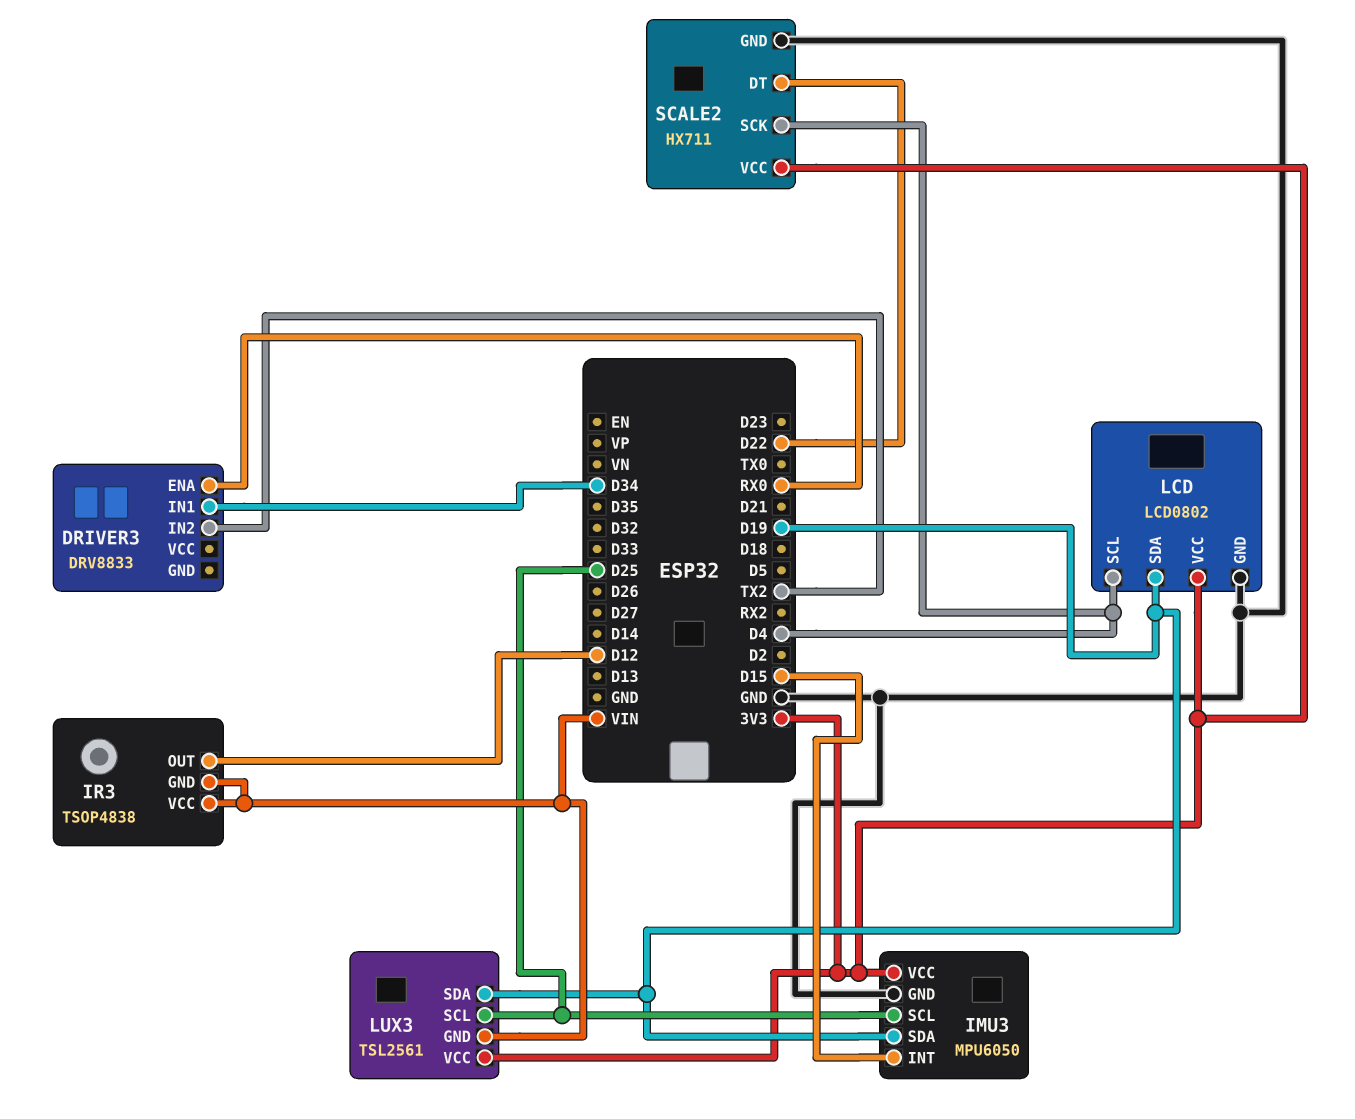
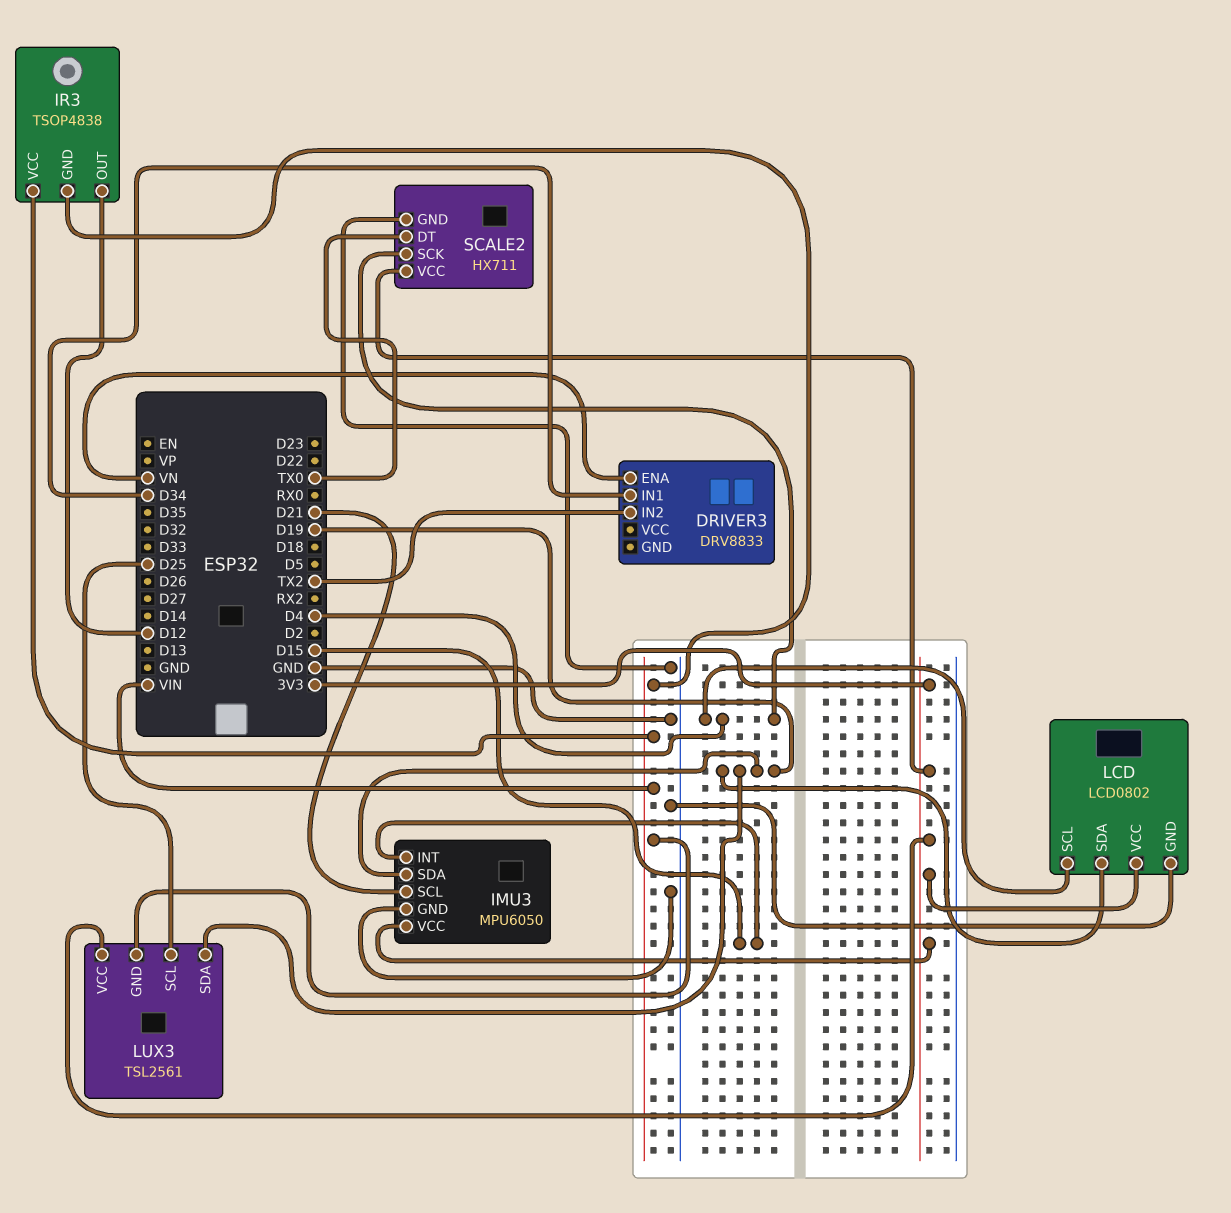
DRIVER3 pin ENA: RX0 -> VN
IMU3 pin SCL: D25 -> D21
SCALE2 pin DT: D22 -> TX0

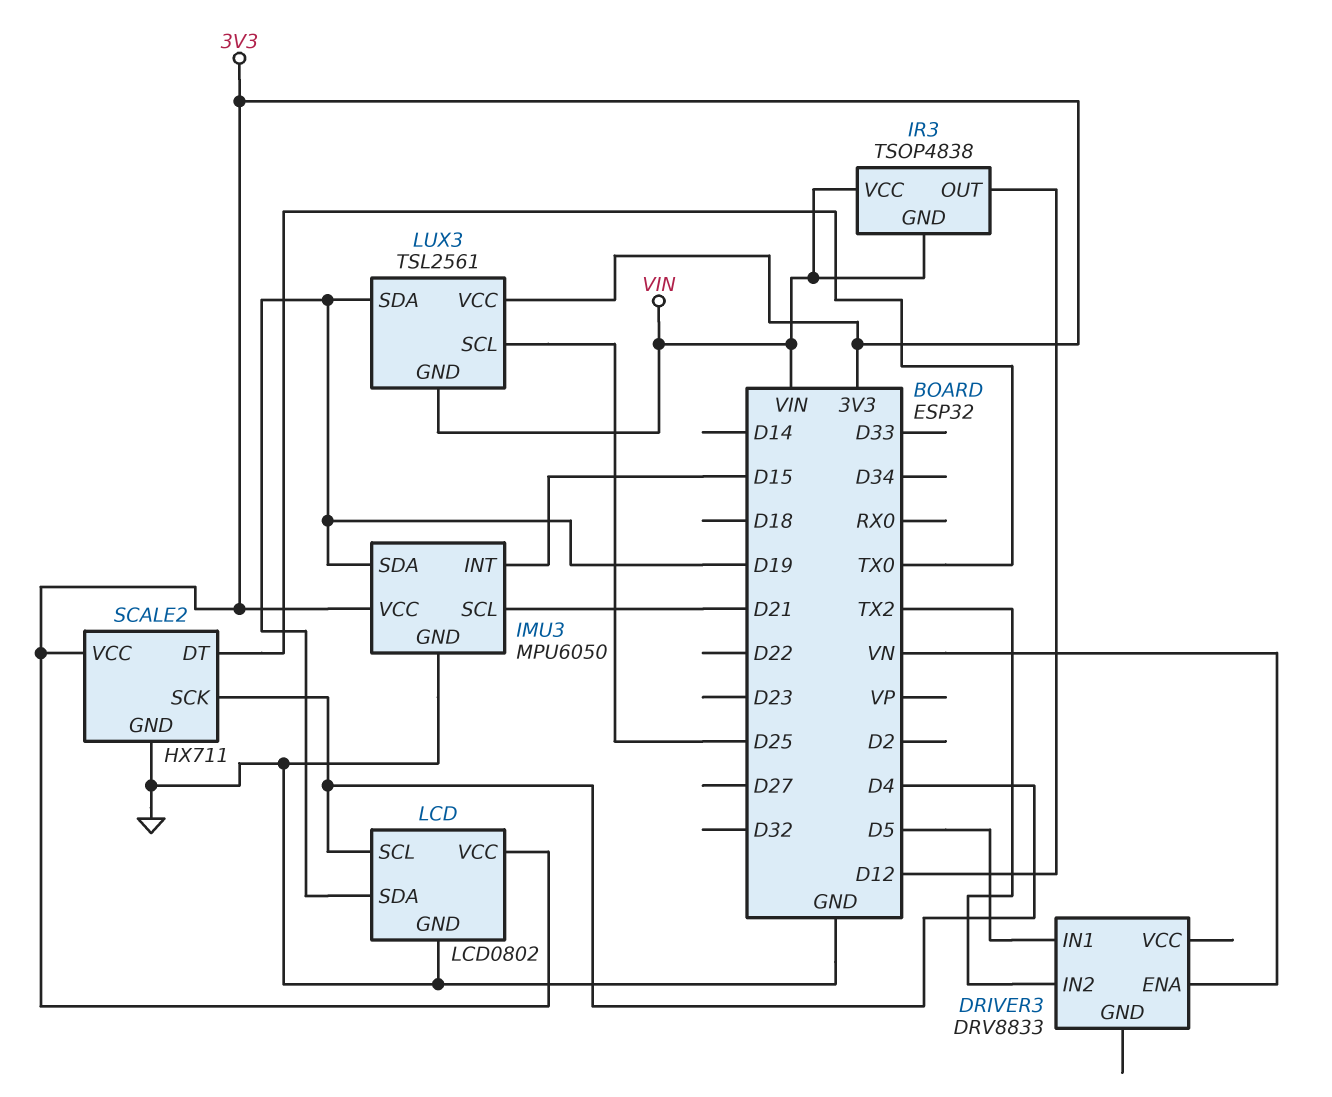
DRIVER3 pin IN1: D34 -> D5

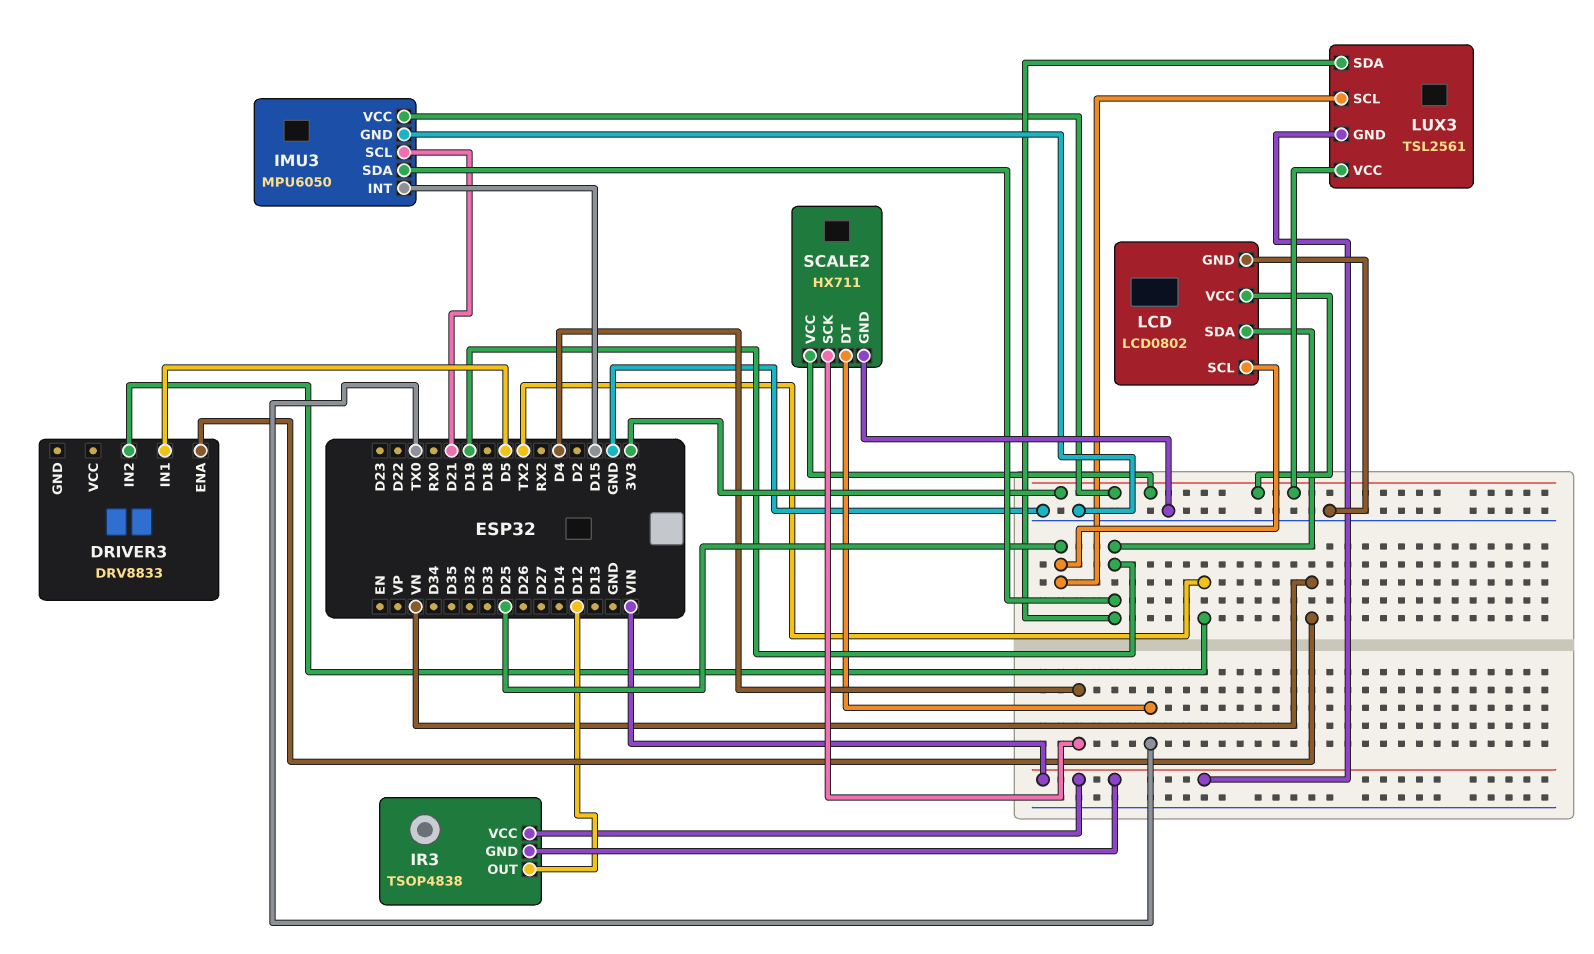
LCD pin SCL: D4 -> D25

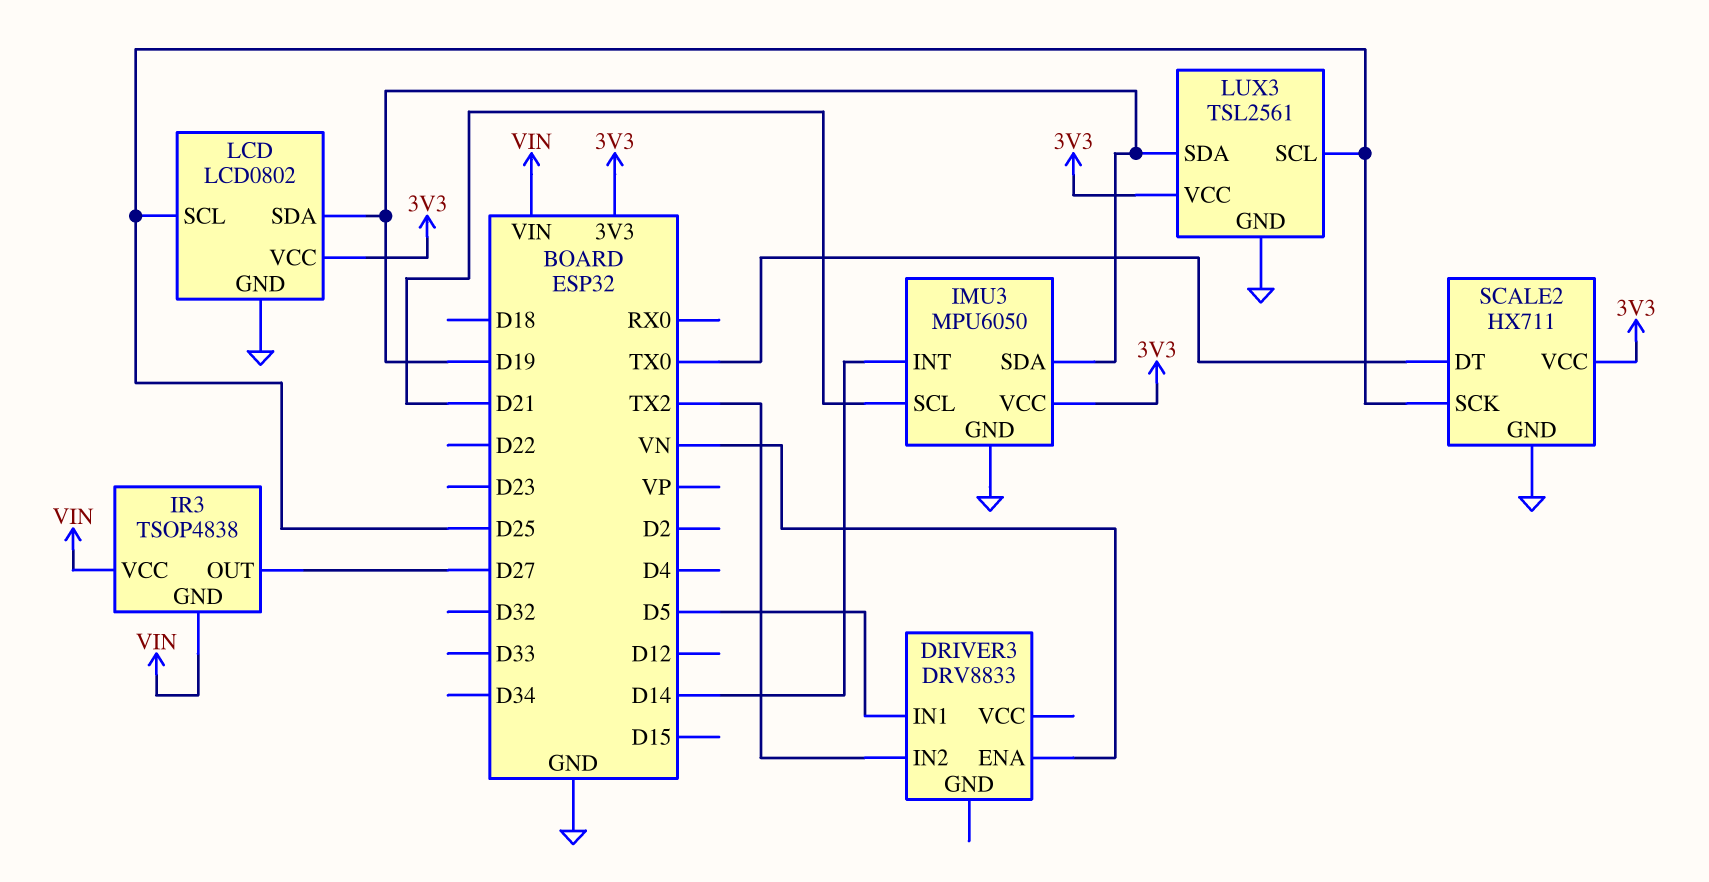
IMU3 pin INT: D15 -> D14
IR3 pin OUT: D12 -> D27
LUX3 pin GND: VIN -> GND
SCALE2 pin SCK: D4 -> D25

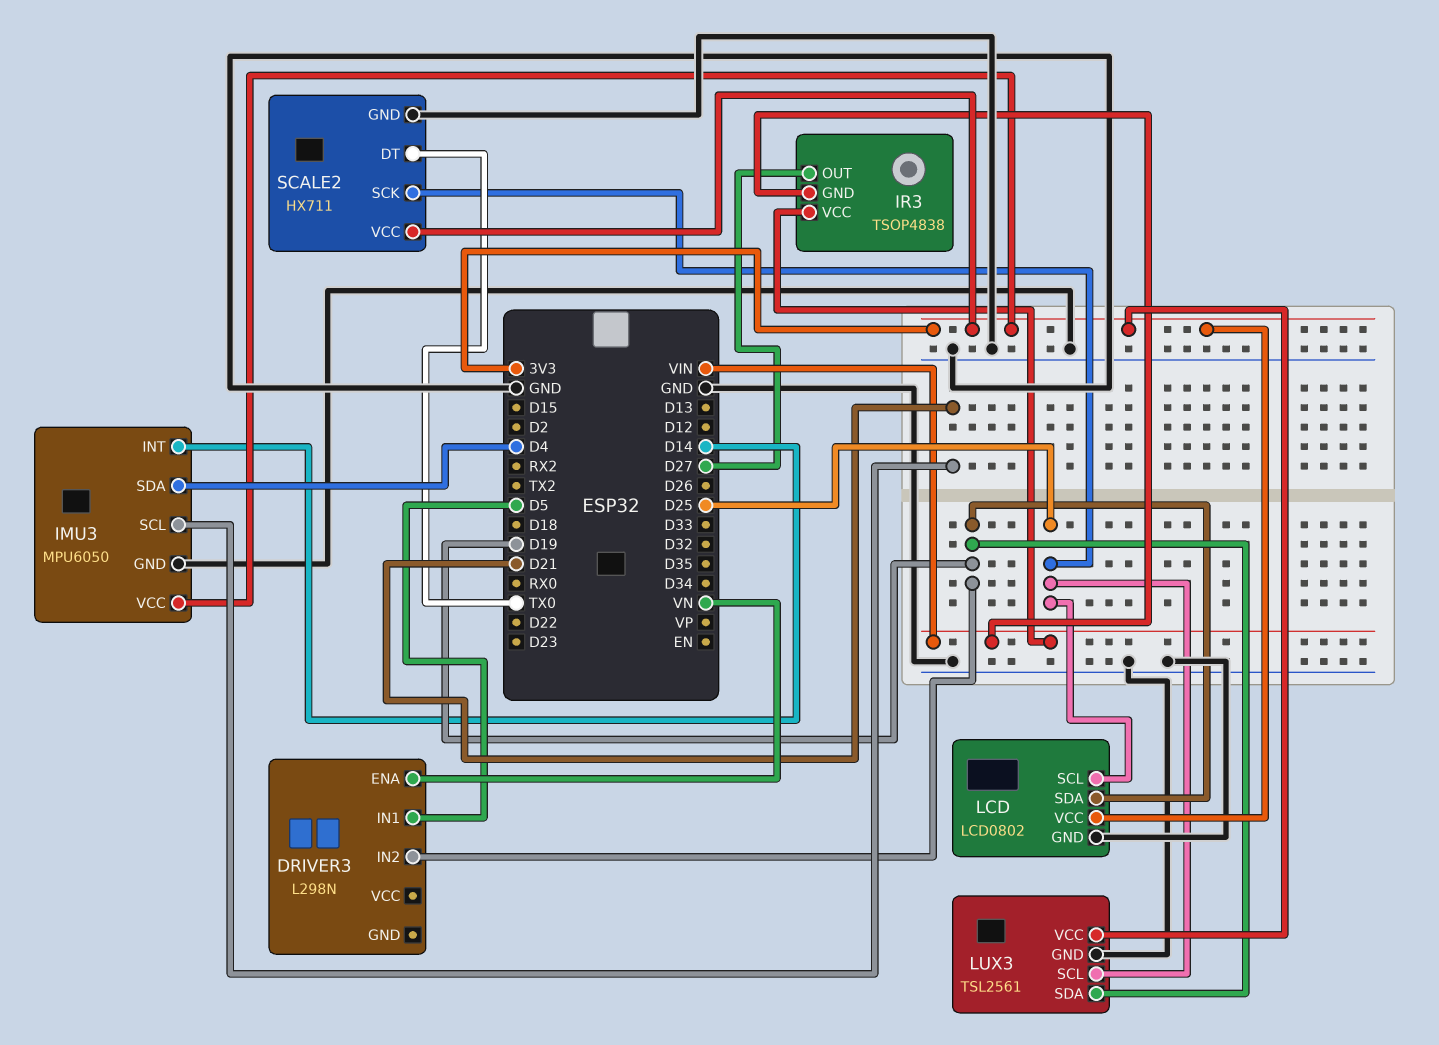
DRIVER3: DRV8833 -> L298N
DRIVER3 pin IN2: TX2 -> D19
IMU3 pin SDA: D19 -> D4

